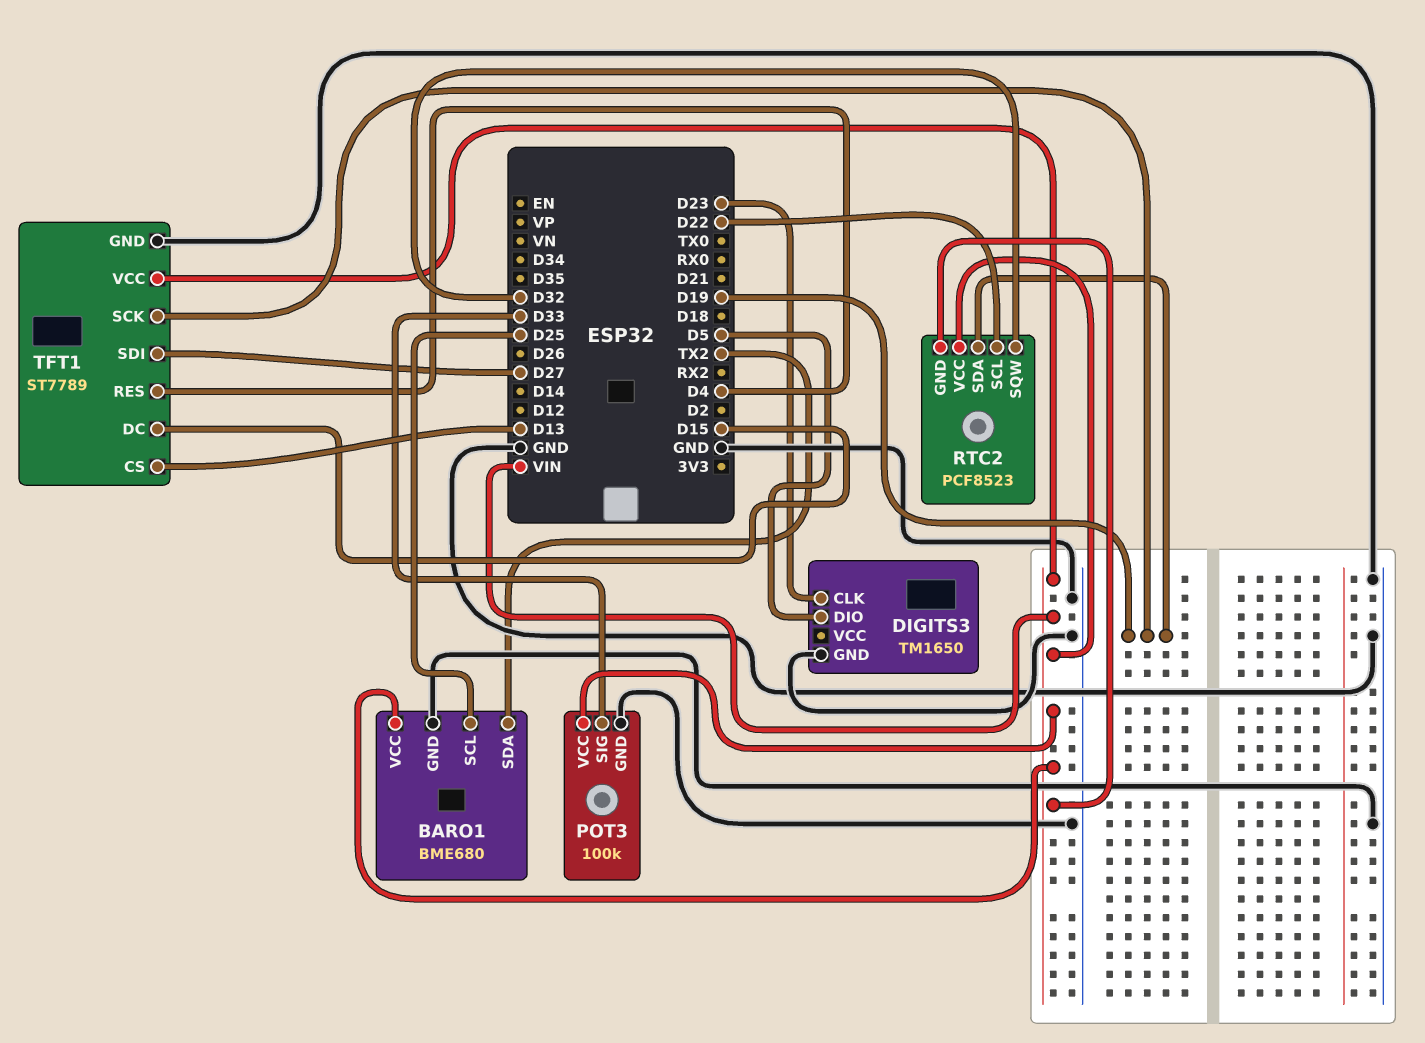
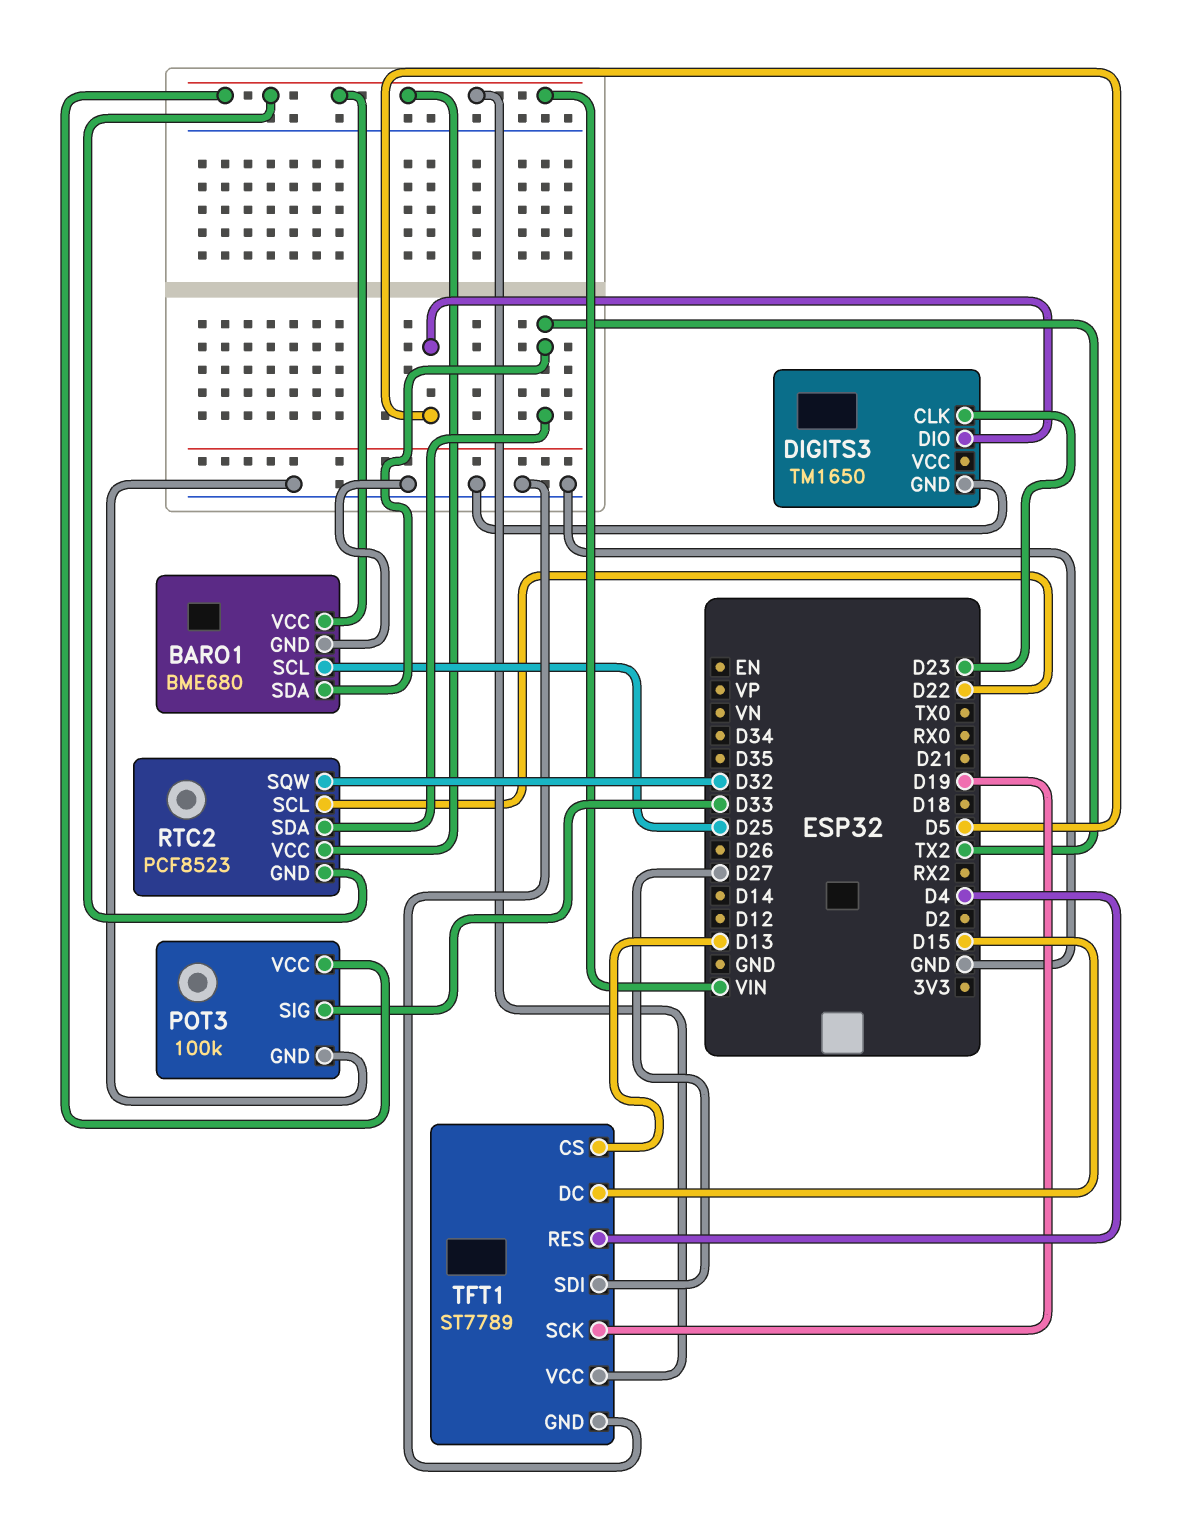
RTC2 pin SDA: D19 -> TX2

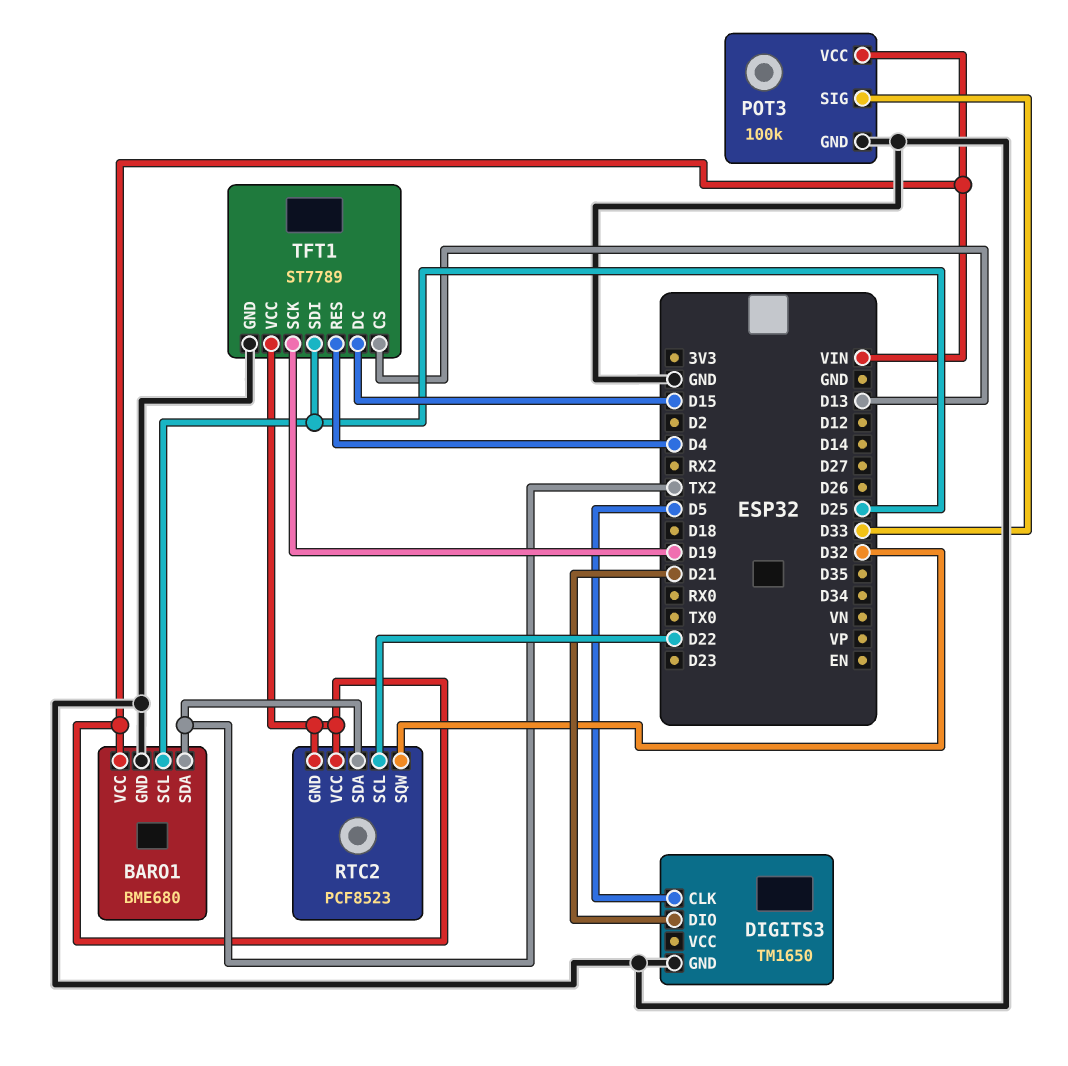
DIGITS3 pin CLK: D23 -> D5
DIGITS3 pin DIO: D5 -> D21
TFT1 pin SDI: D27 -> D25

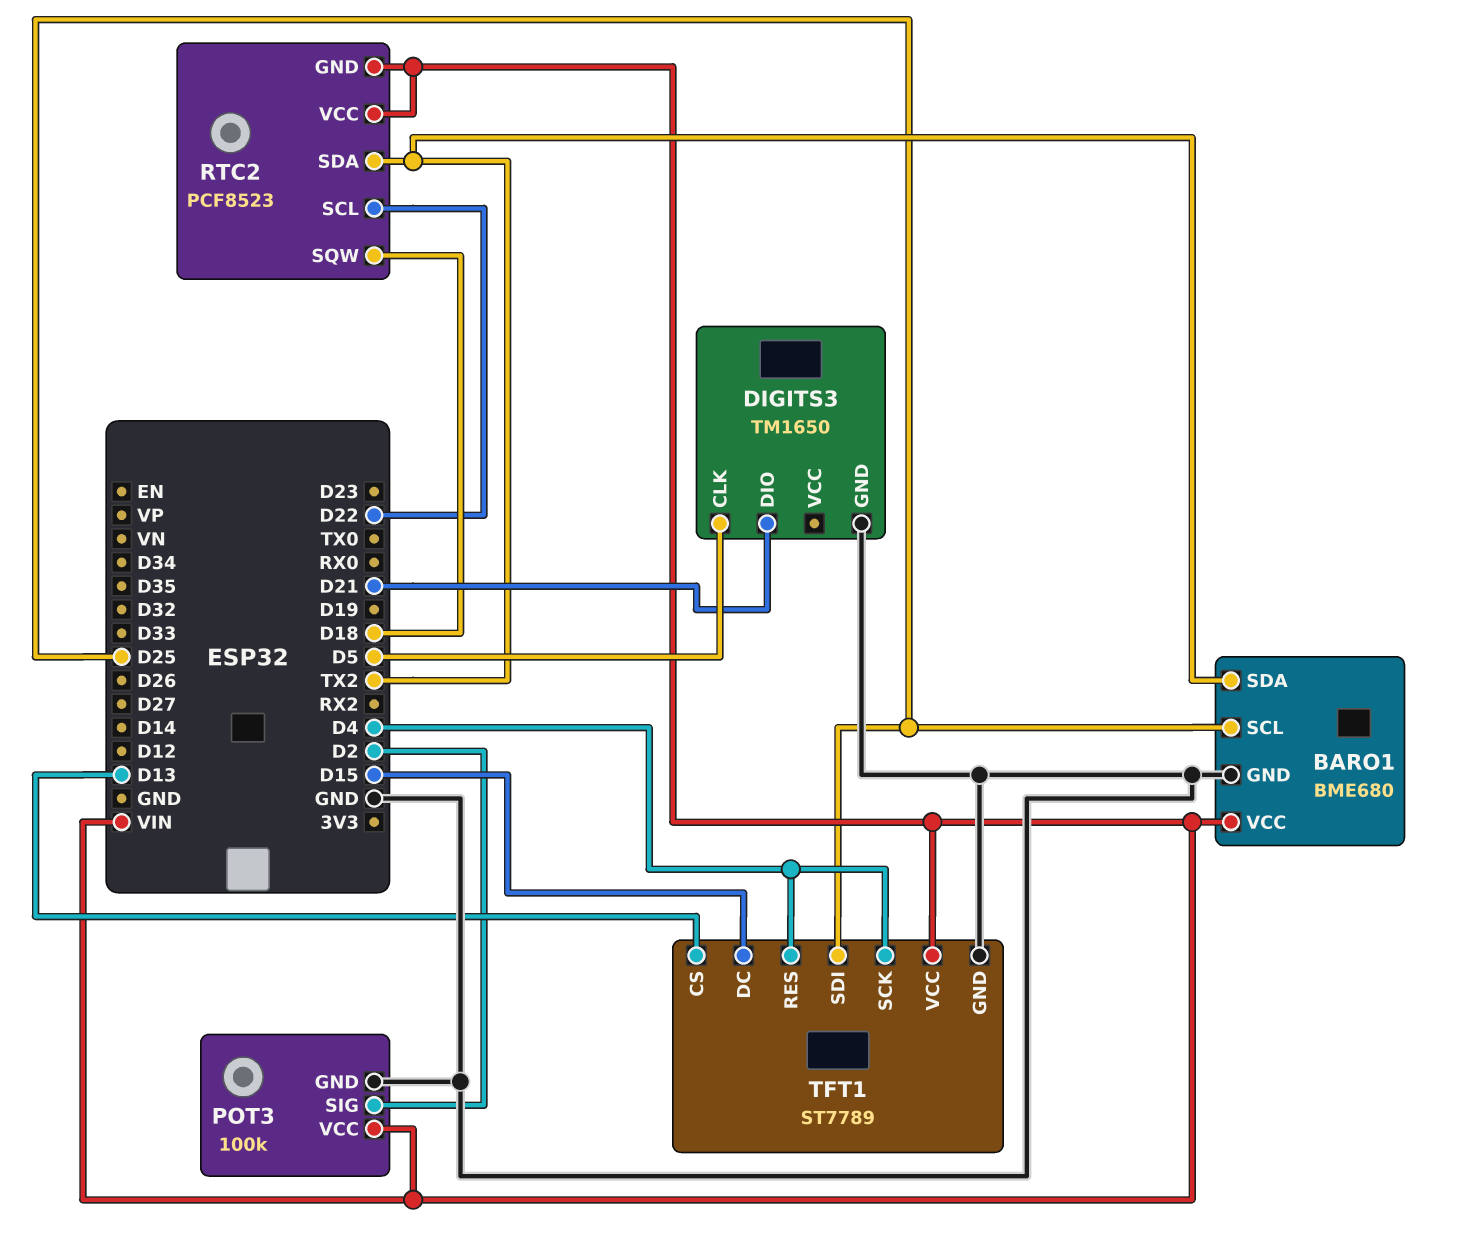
POT3 pin SIG: D33 -> D2
RTC2 pin SQW: D32 -> D18
TFT1 pin SCK: D19 -> D4

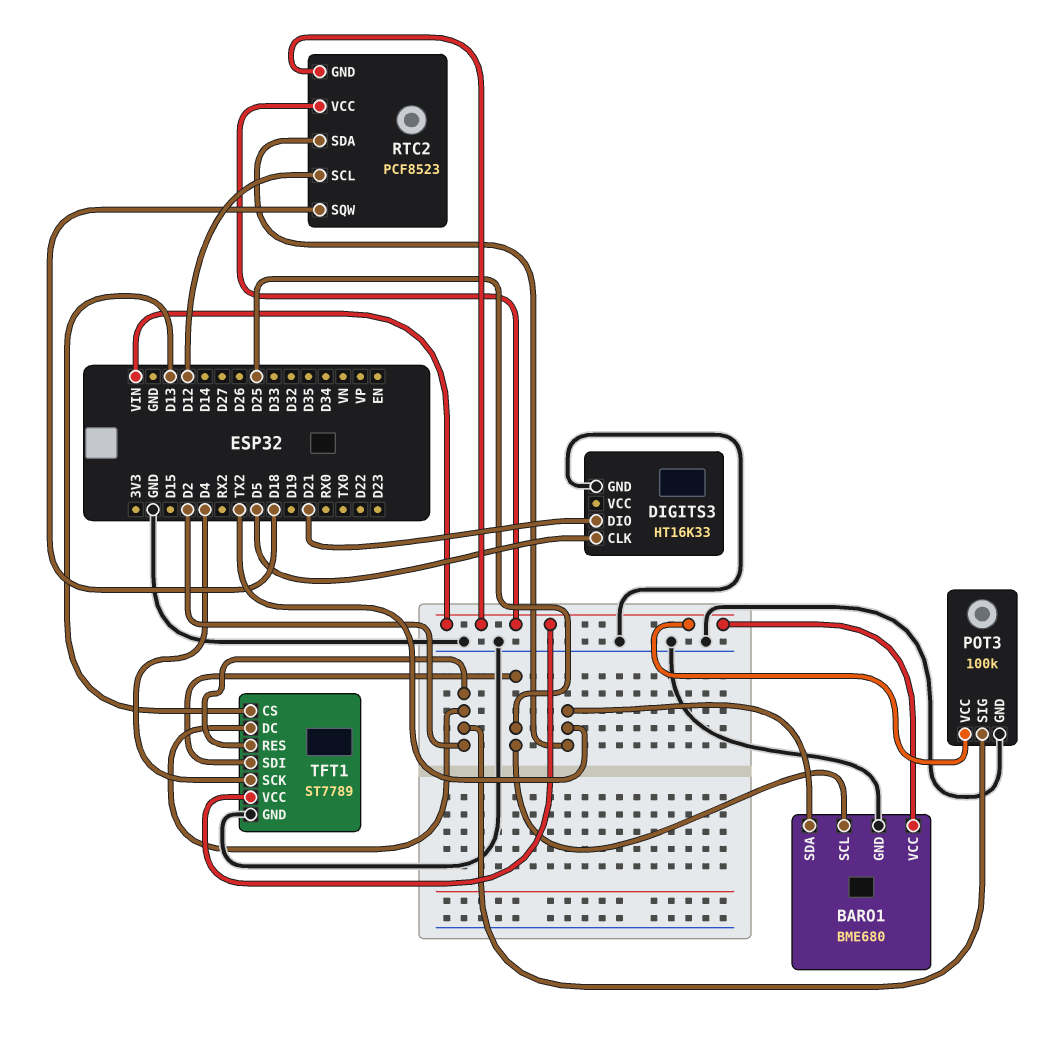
DIGITS3: TM1650 -> HT16K33
RTC2 pin SCL: D22 -> D12
TFT1 pin DC: D15 -> D2
TFT1 pin RES: D4 -> D2

